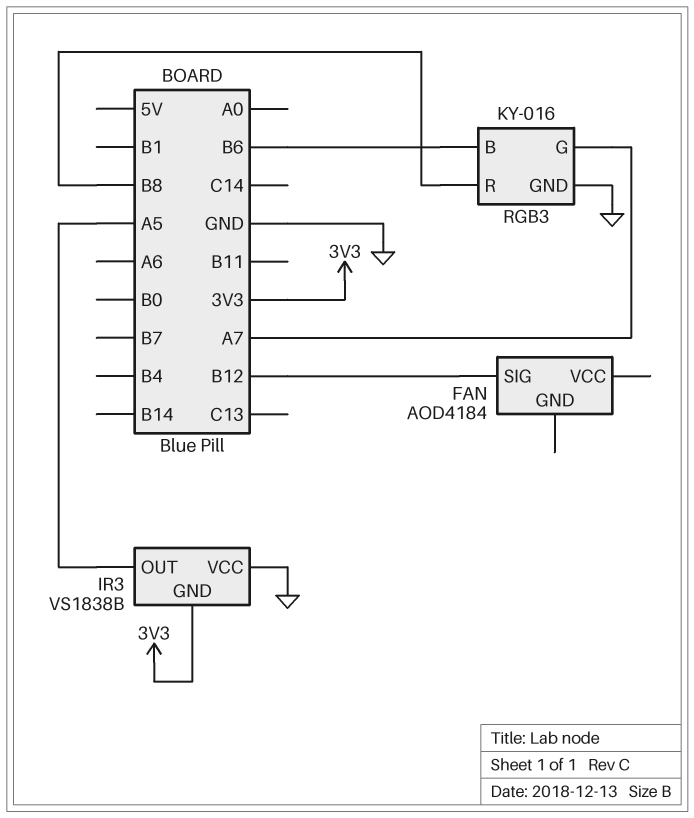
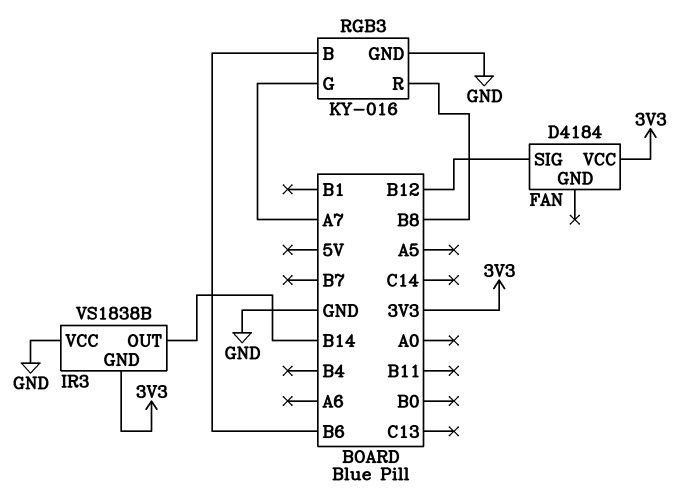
FAN: AOD4184 -> D4184
FAN pin VCC: none -> 3V3
IR3 pin OUT: A5 -> B14

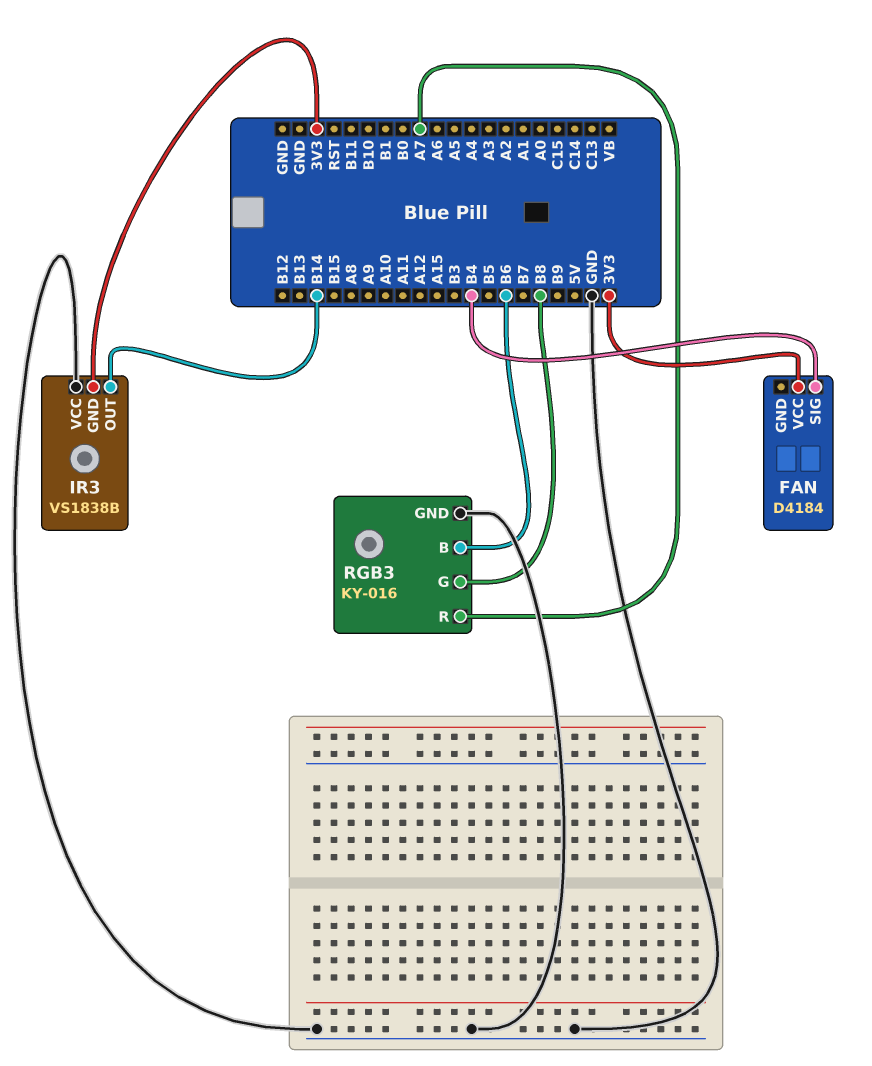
FAN pin SIG: B12 -> B4
RGB3 pin G: A7 -> B8
RGB3 pin R: B8 -> A7

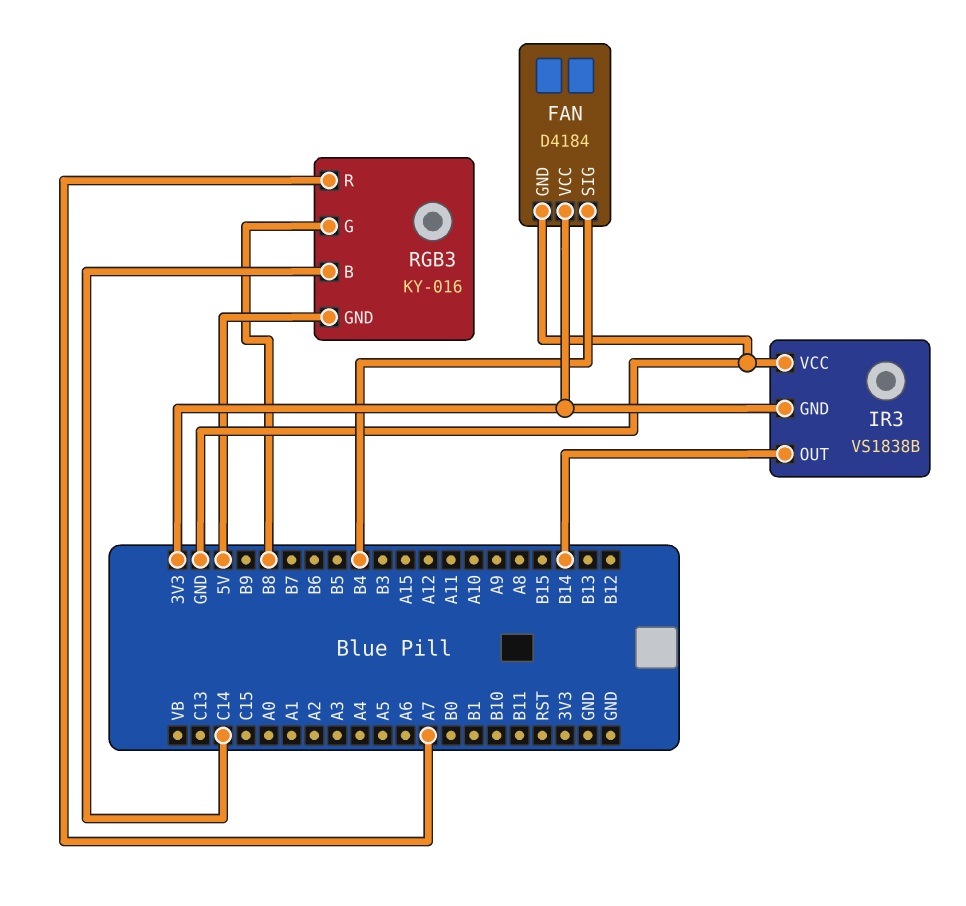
FAN pin GND: none -> GND
RGB3 pin B: B6 -> C14
RGB3 pin GND: GND -> 5V

